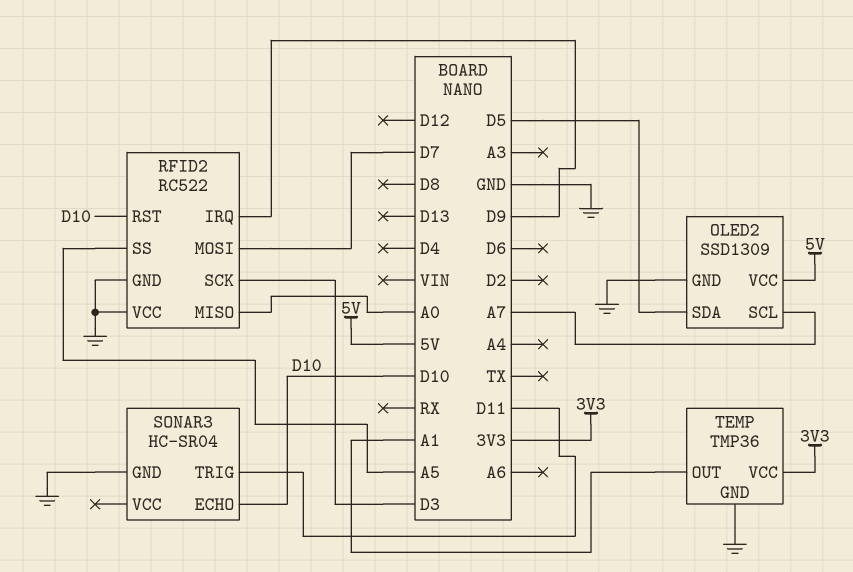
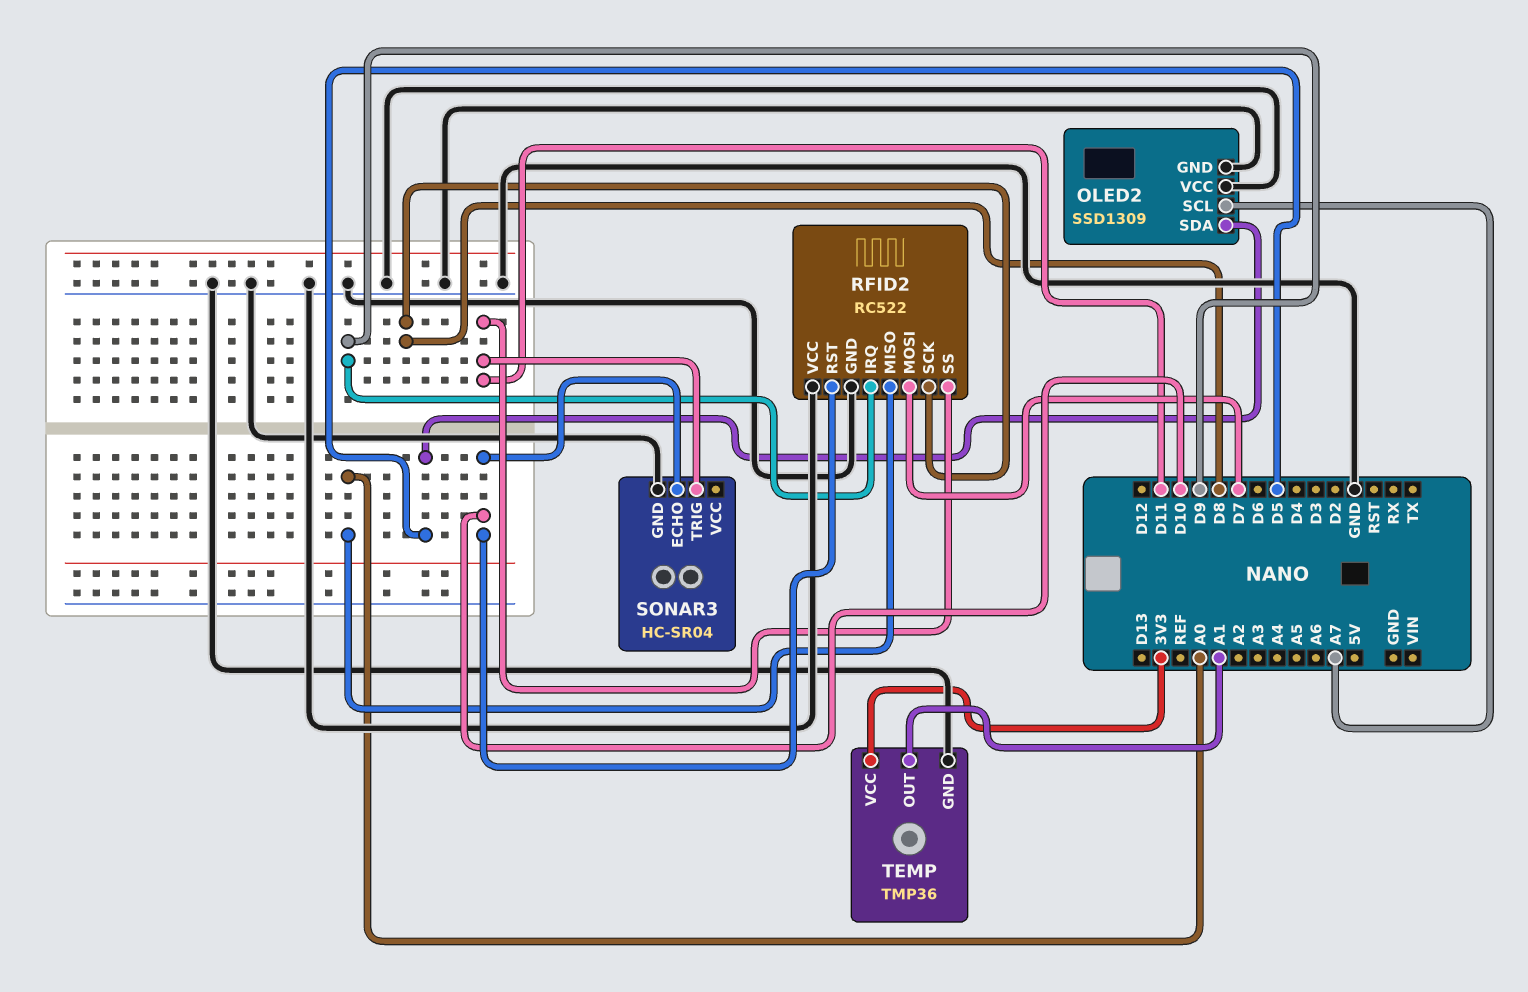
OLED2 pin VCC: 5V -> GND
RFID2 pin SCK: D3 -> D8
RFID2 pin SS: A5 -> D11

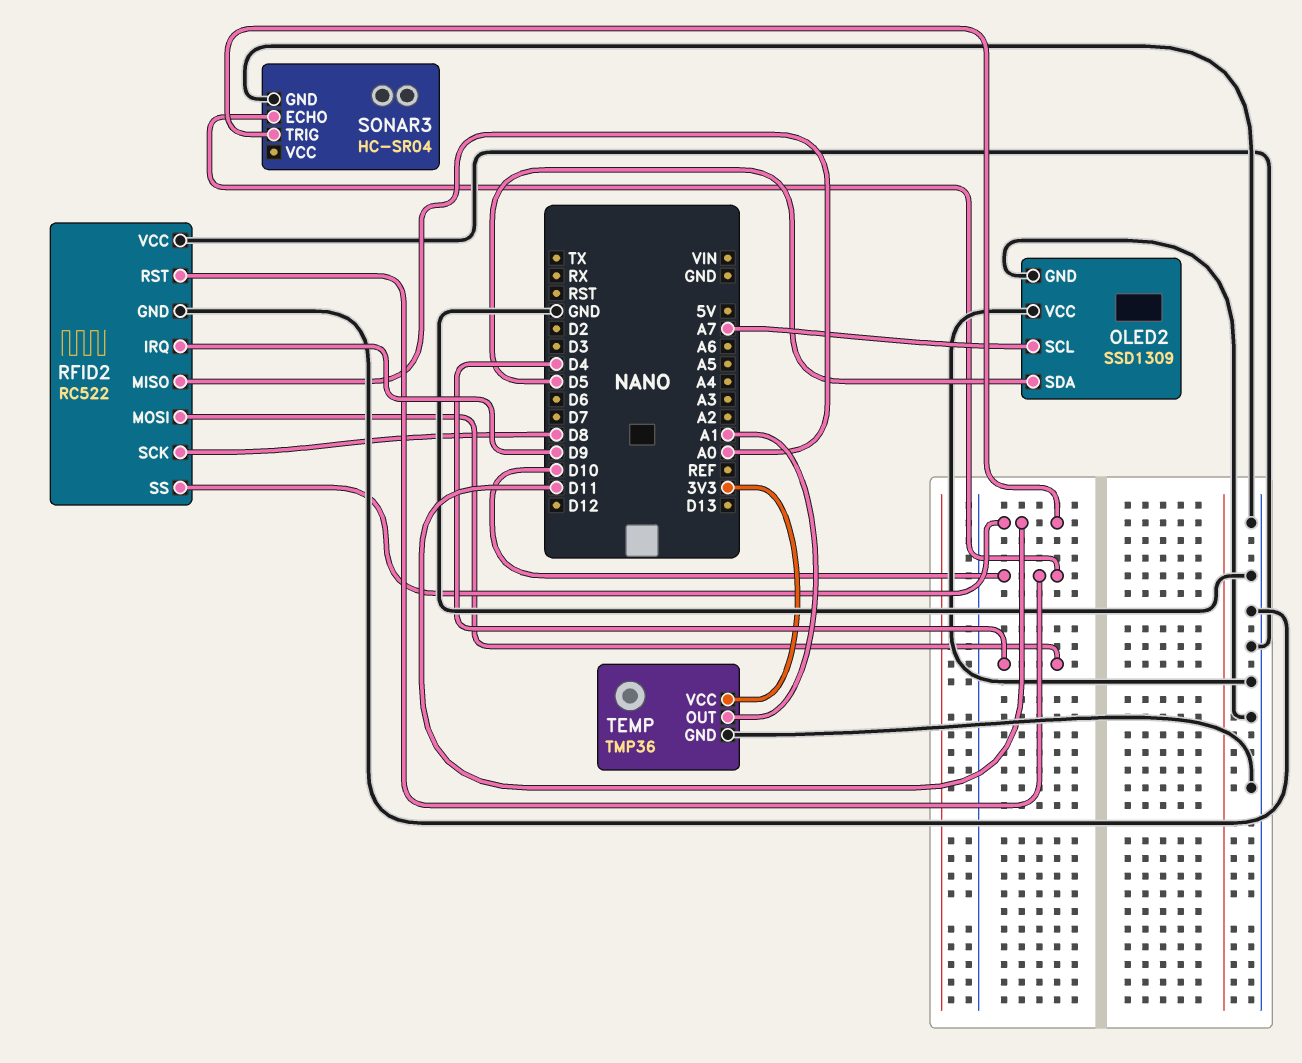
RFID2 pin MOSI: D7 -> D4

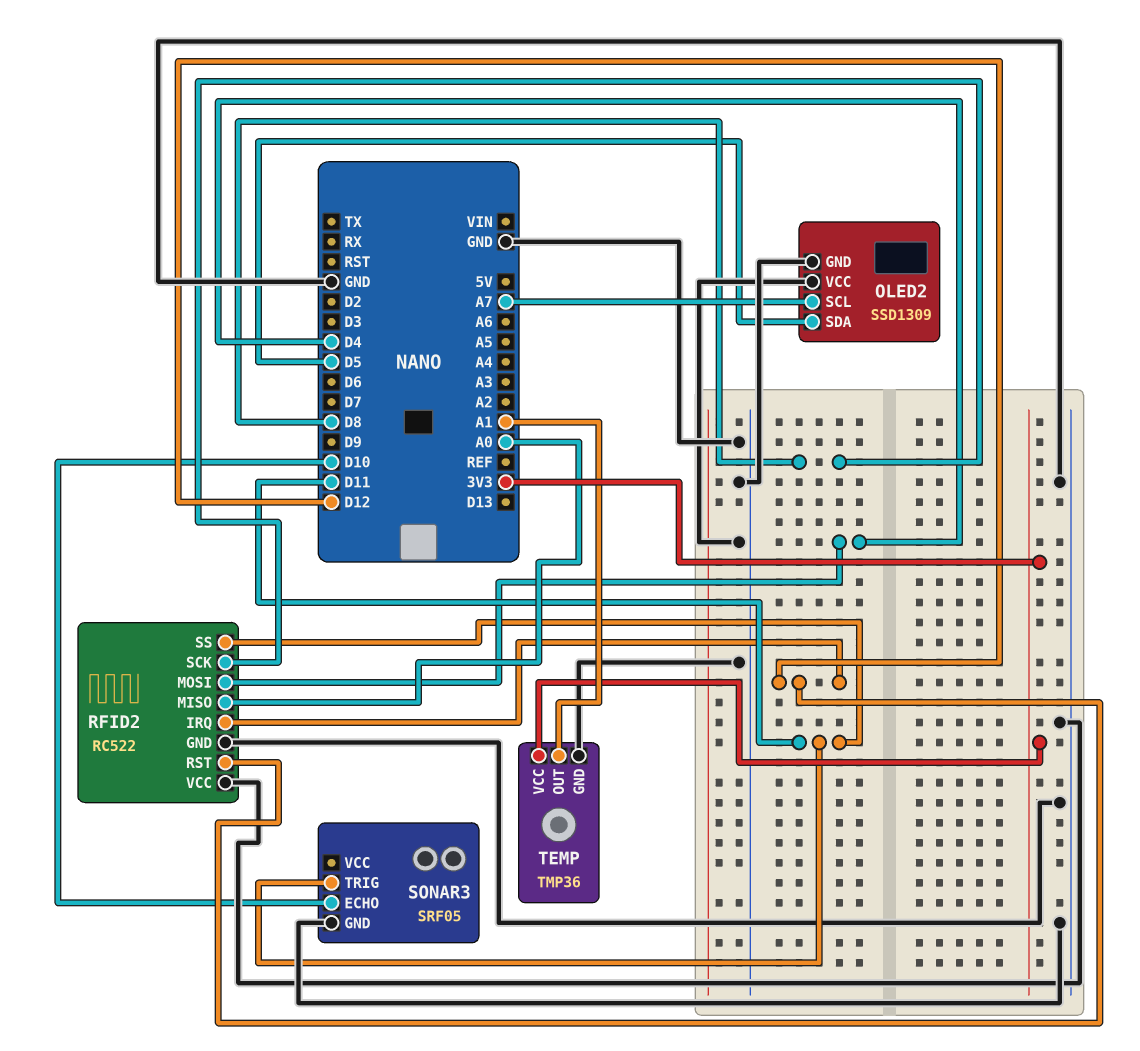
RFID2 pin IRQ: D9 -> D12
RFID2 pin RST: D10 -> D12
SONAR3: HC-SR04 -> SRF05

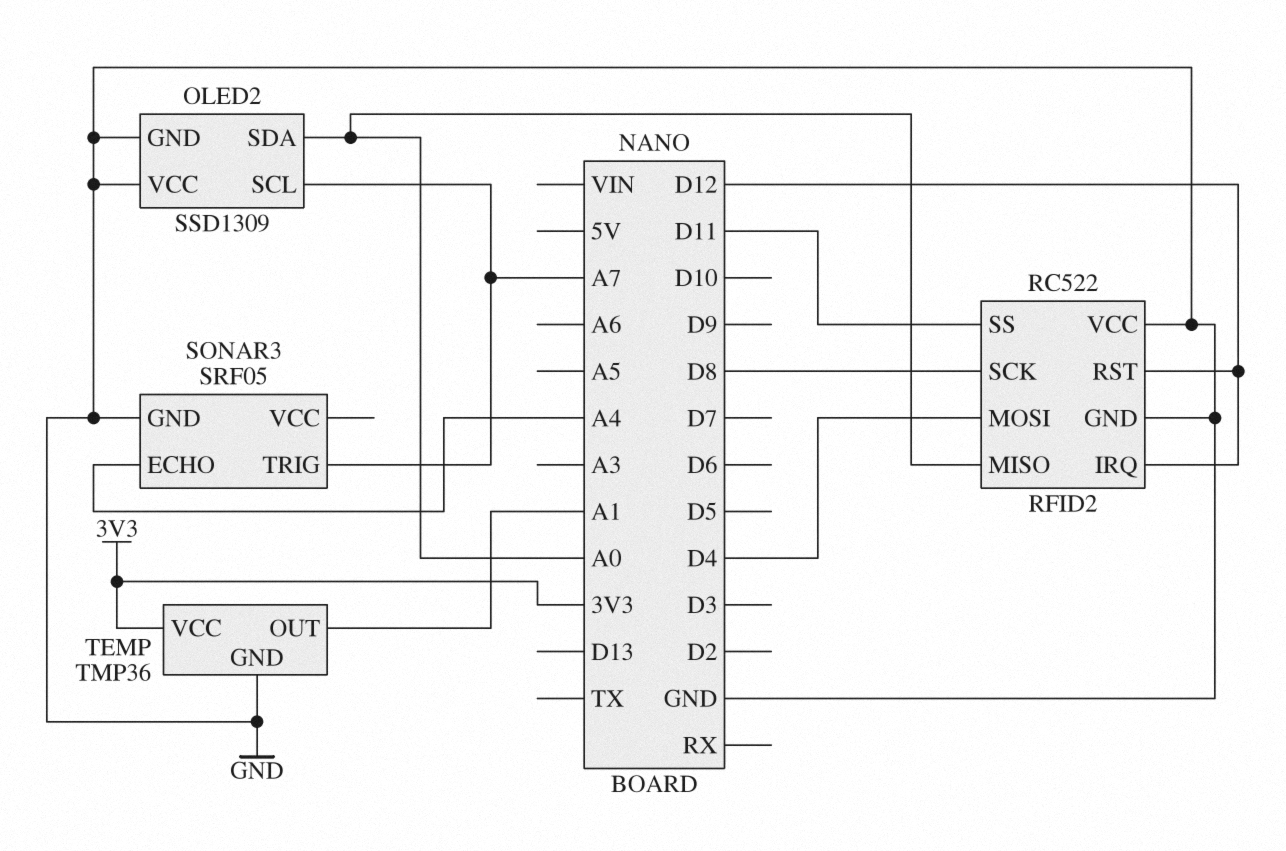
OLED2 pin SDA: D5 -> A0
SONAR3 pin ECHO: D10 -> A4
SONAR3 pin TRIG: D11 -> A7

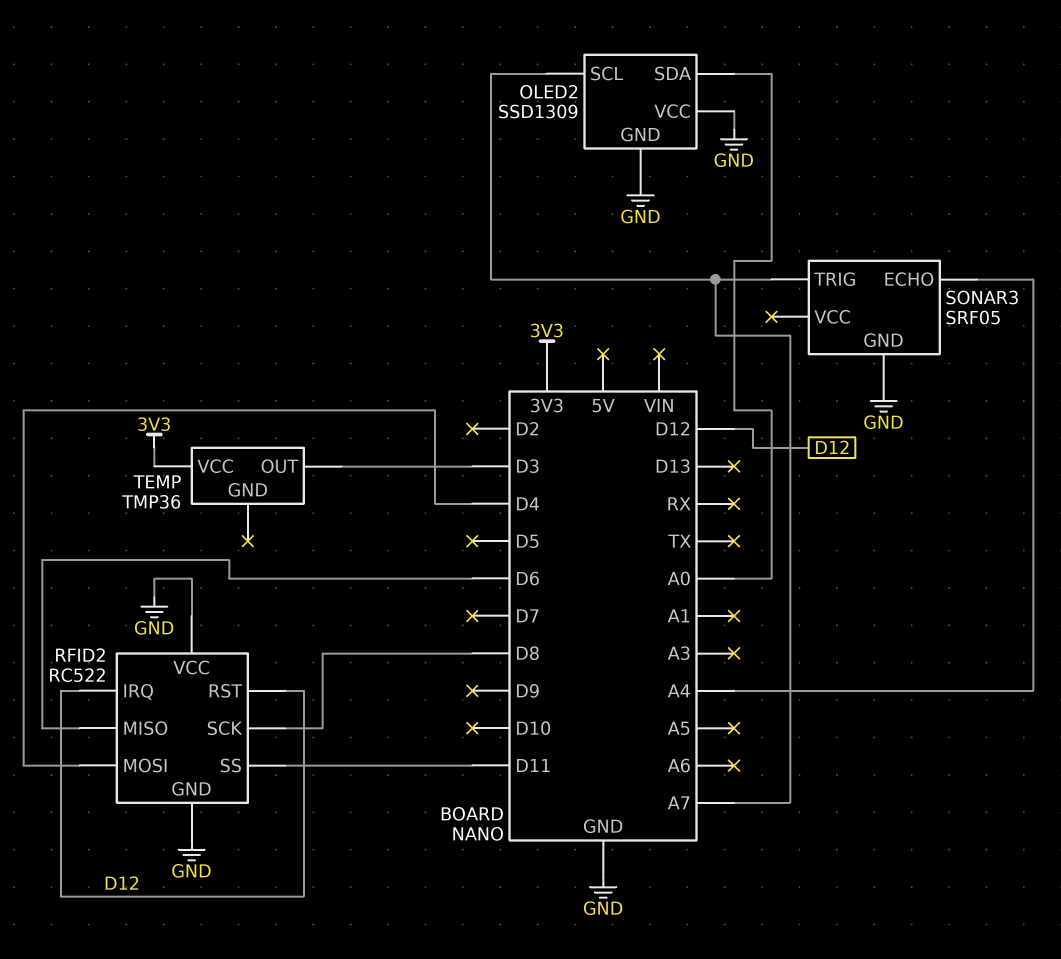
RFID2 pin MISO: A0 -> D6
TEMP pin GND: GND -> none
TEMP pin OUT: A1 -> D3

